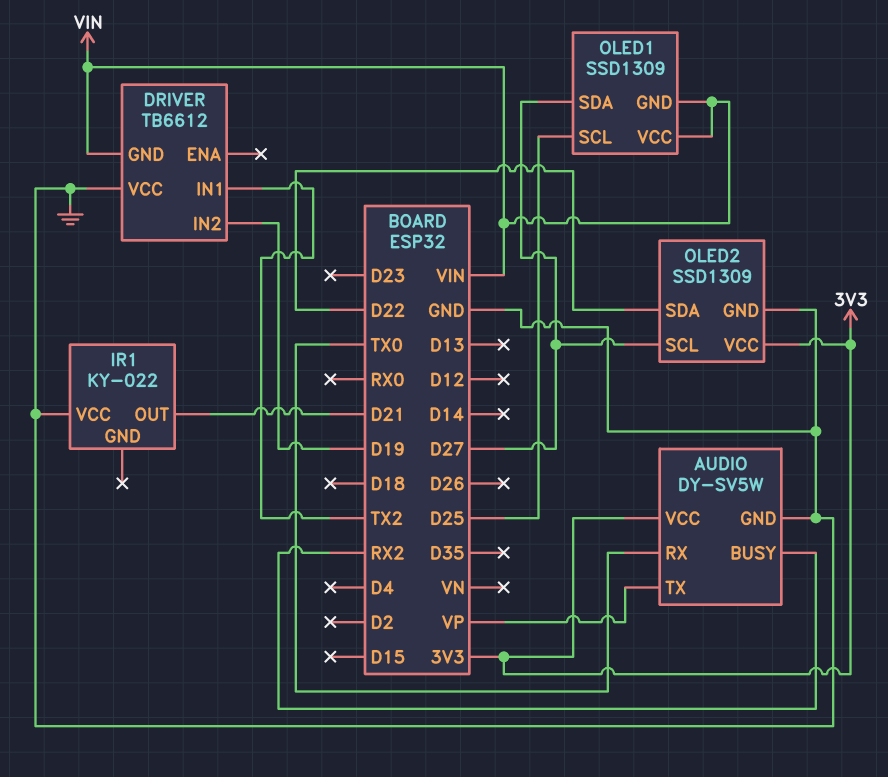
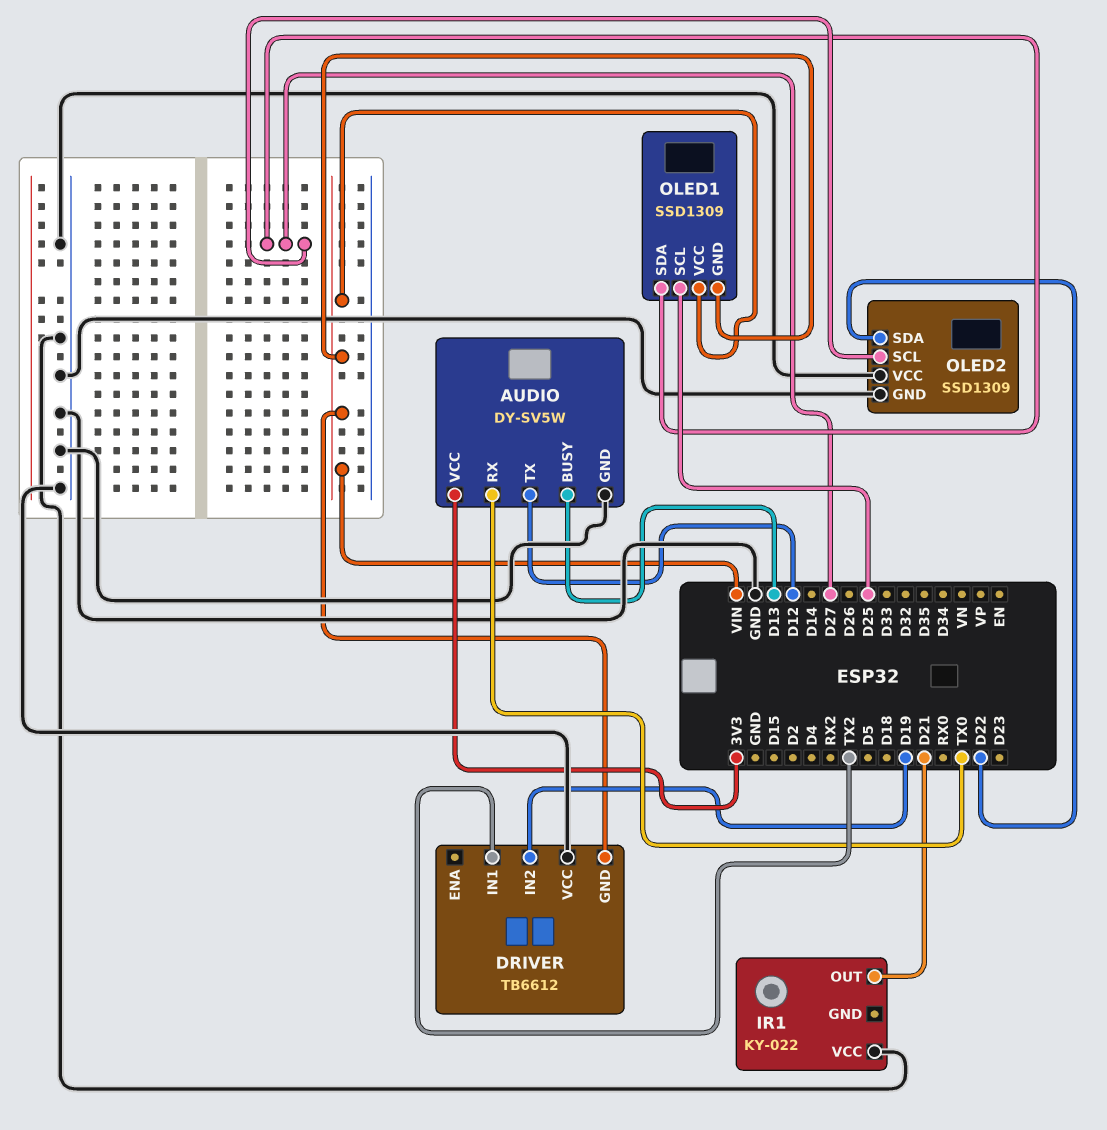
AUDIO pin BUSY: RX2 -> D13
AUDIO pin TX: VP -> D12
OLED2 pin VCC: 3V3 -> GND

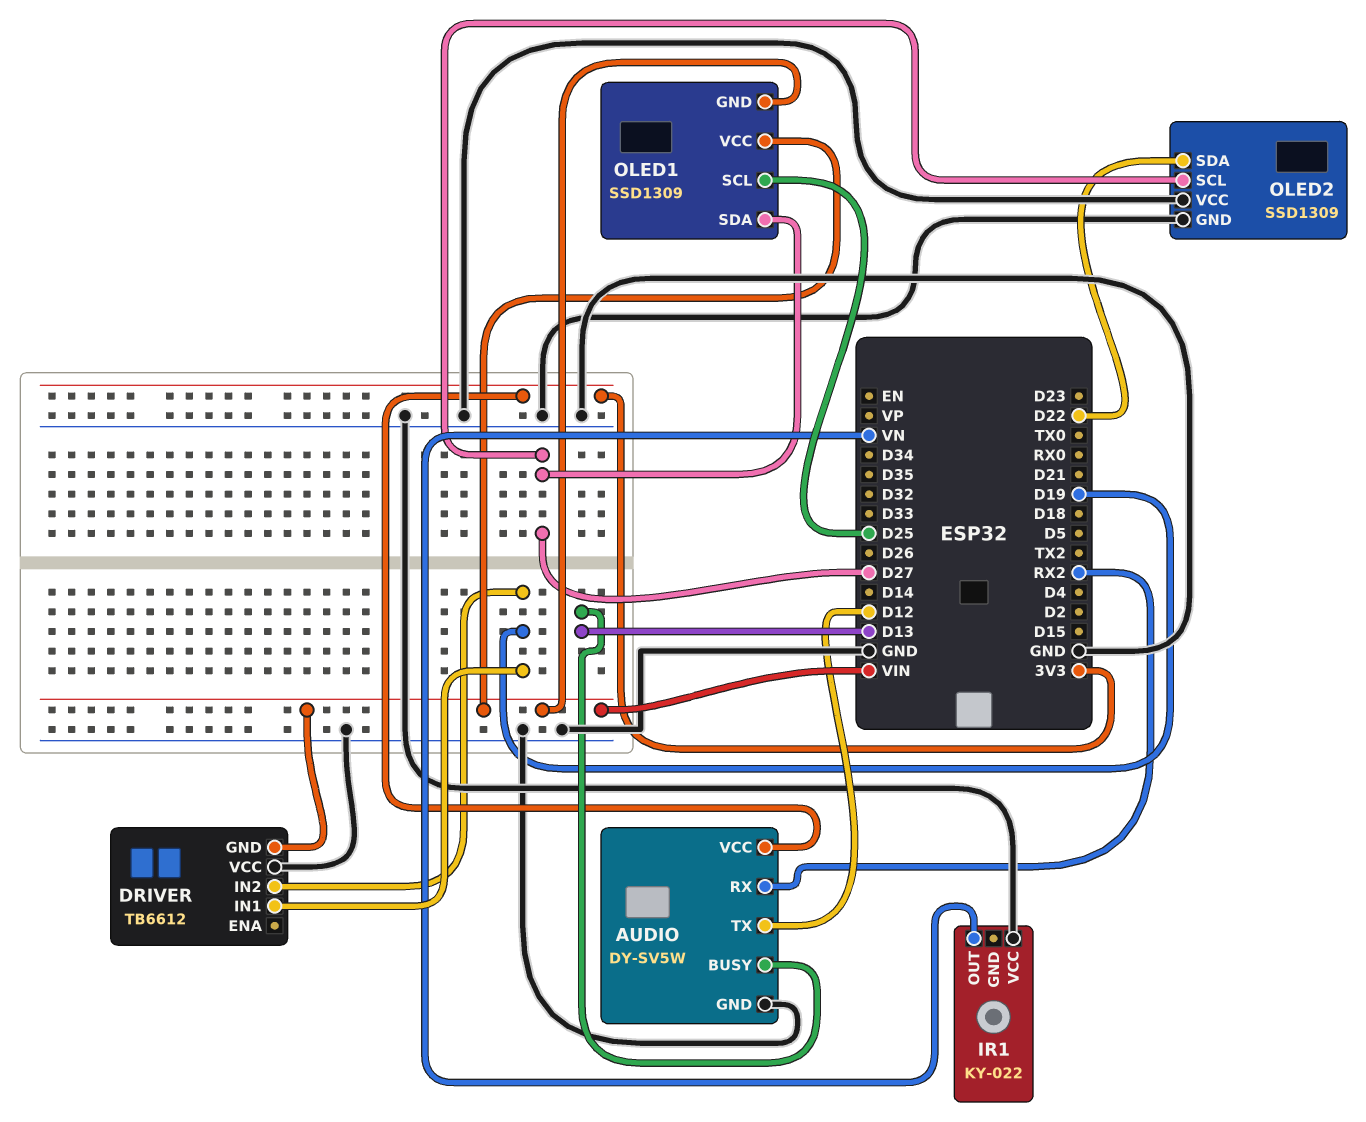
AUDIO pin RX: TX0 -> RX2
DRIVER pin IN1: TX2 -> D19
IR1 pin OUT: D21 -> VN

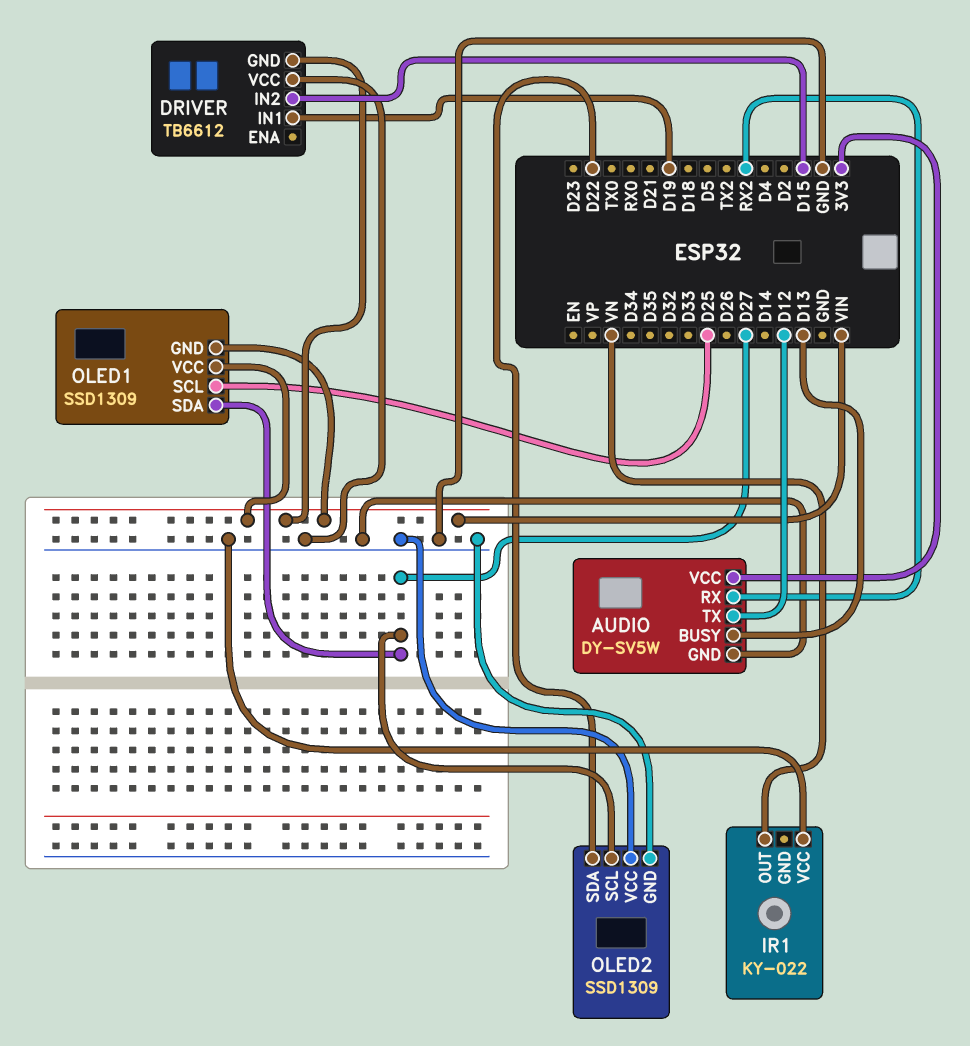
DRIVER pin IN2: D19 -> D15

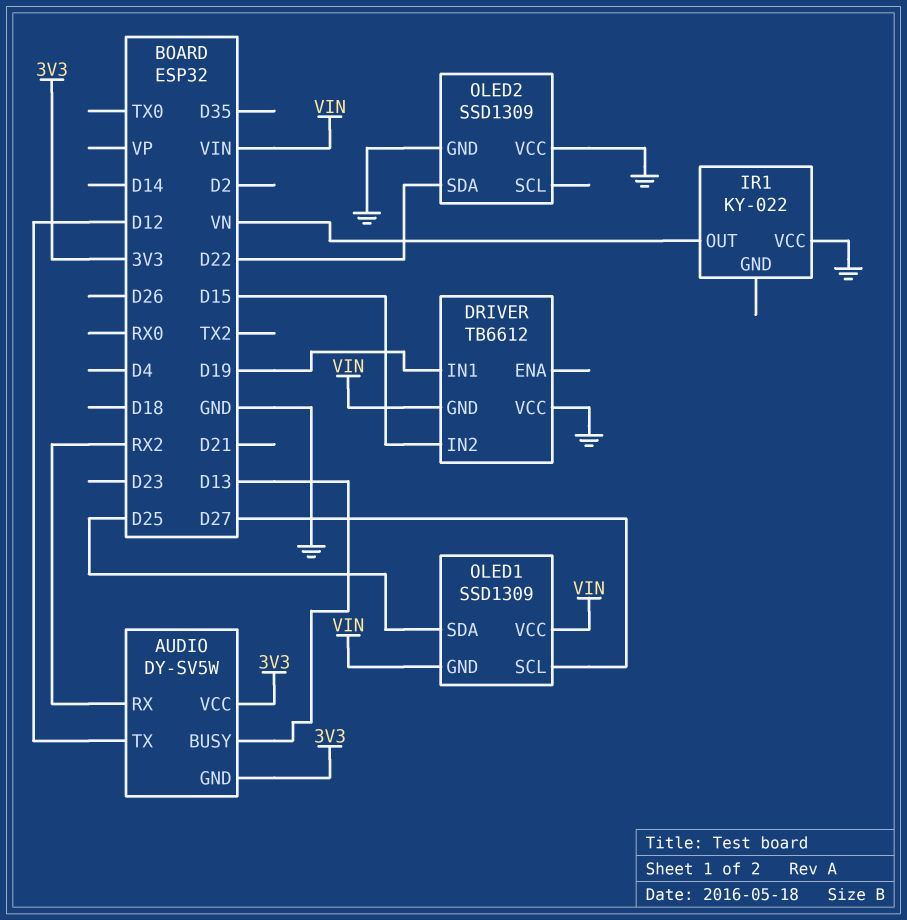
AUDIO pin GND: GND -> 3V3
OLED1 pin SCL: D25 -> D27
OLED1 pin SDA: D27 -> D25
OLED2 pin SCL: D27 -> none

